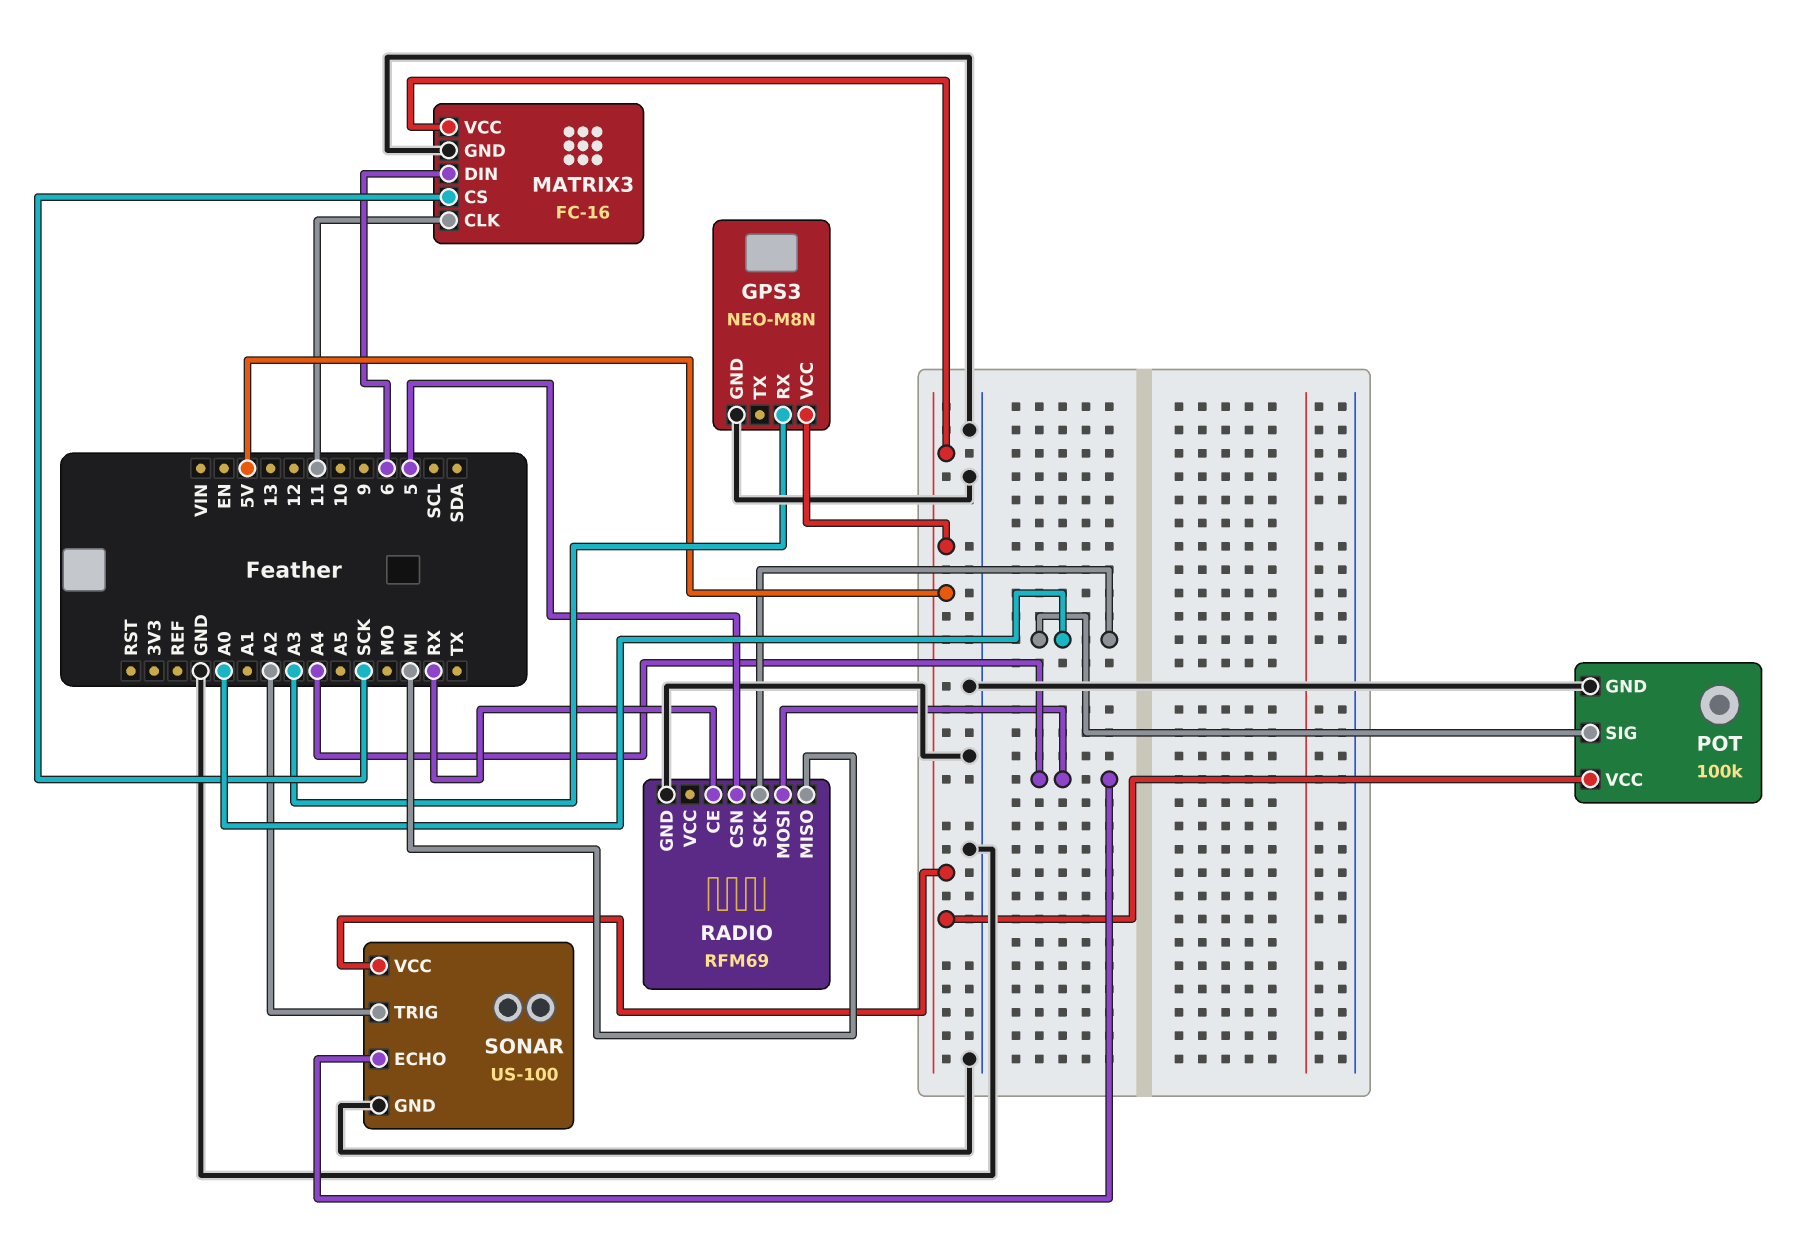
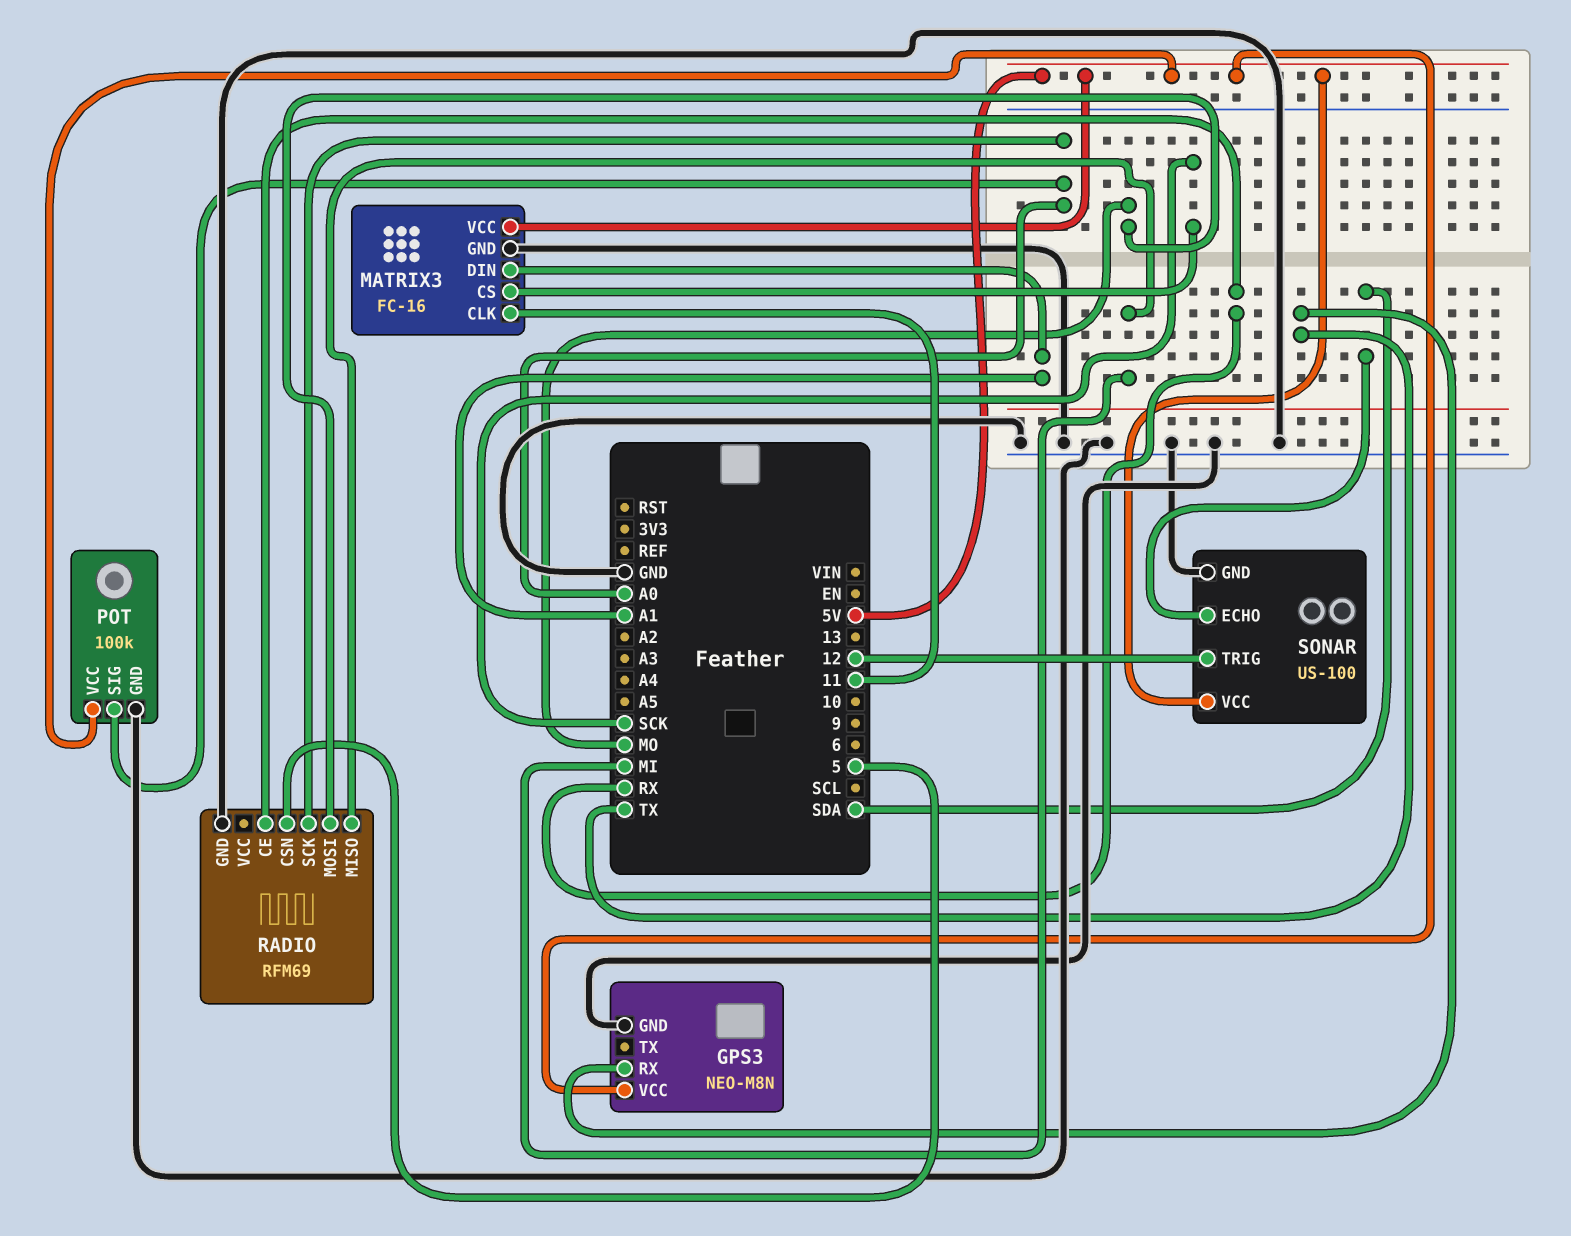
GPS3 pin RX: A3 -> TX
MATRIX3 pin DIN: 6 -> A1
RADIO pin MOSI: A4 -> MO
SONAR pin ECHO: A4 -> SDA
SONAR pin TRIG: A2 -> 12

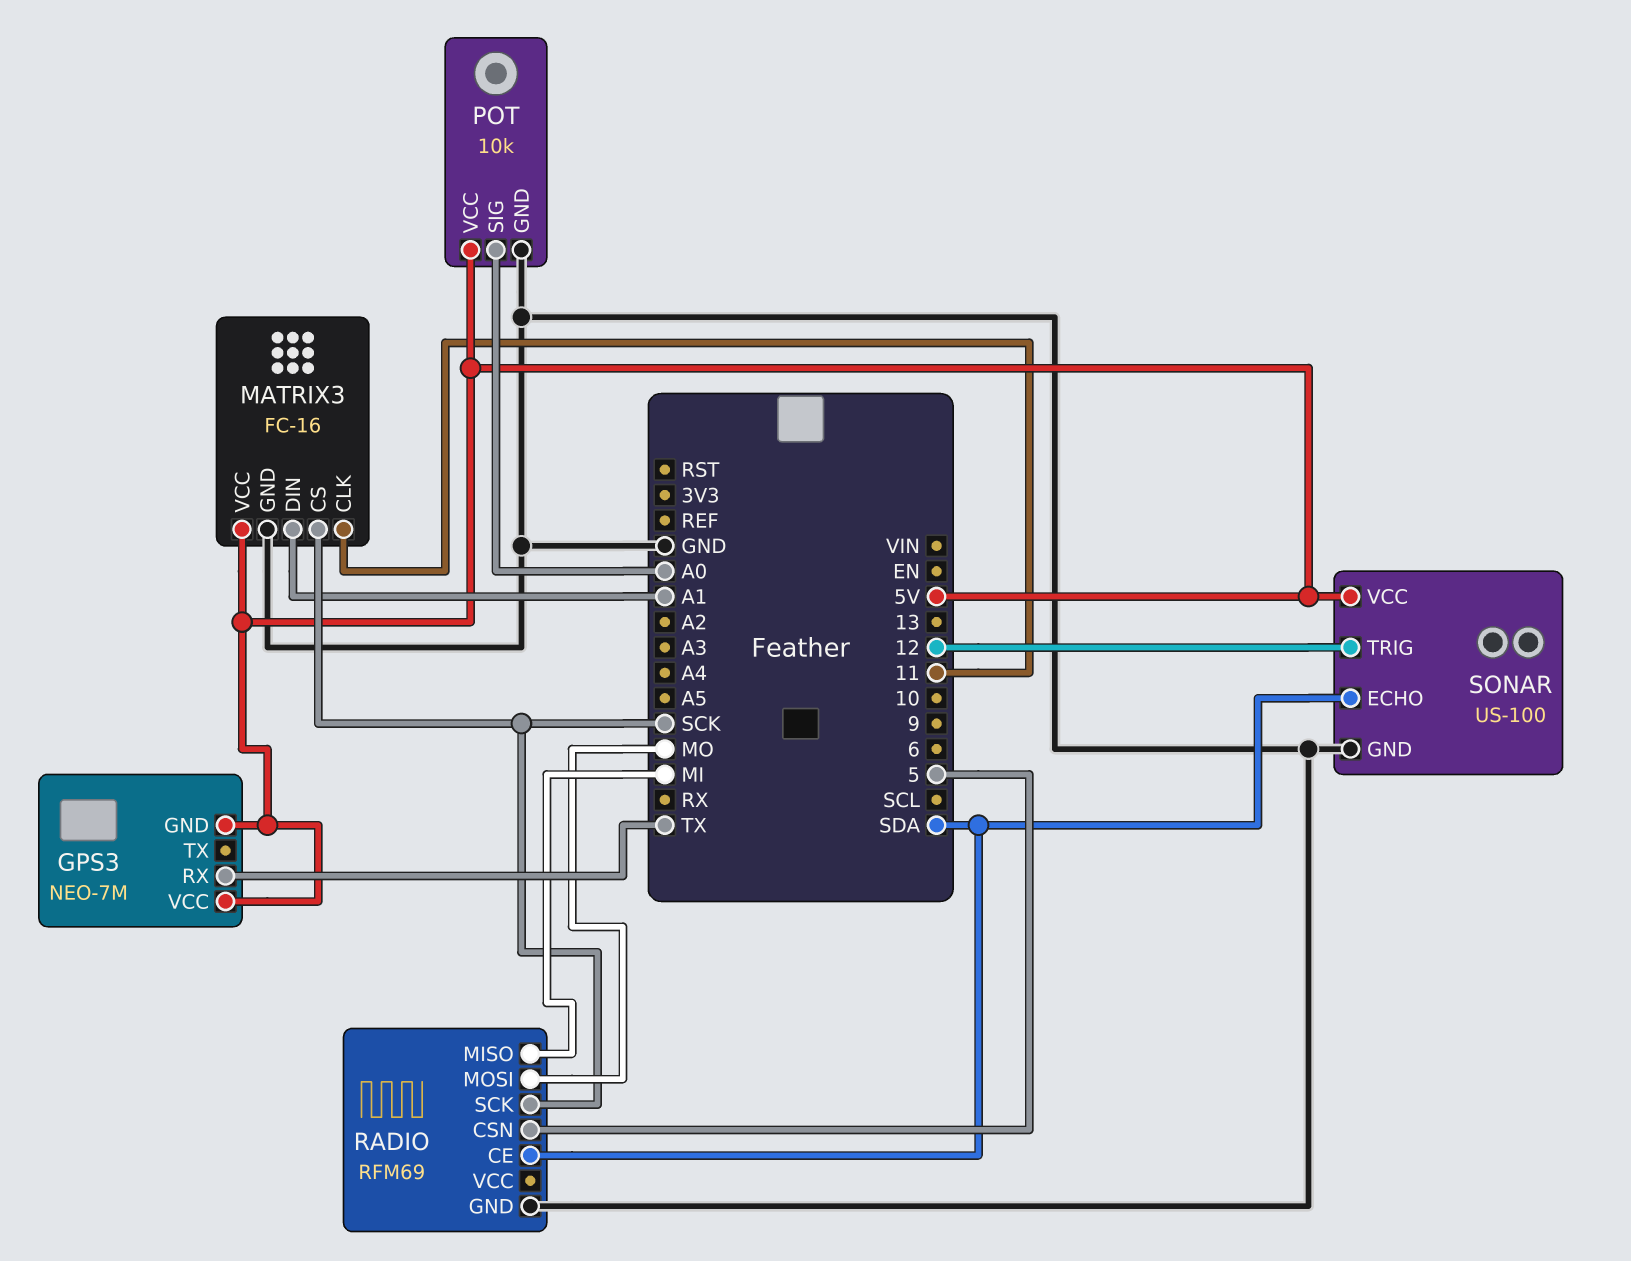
GPS3: NEO-M8N -> NEO-7M
GPS3 pin GND: GND -> 5V
POT: 100k -> 10k
RADIO pin CE: RX -> SDA
RADIO pin SCK: A0 -> SCK

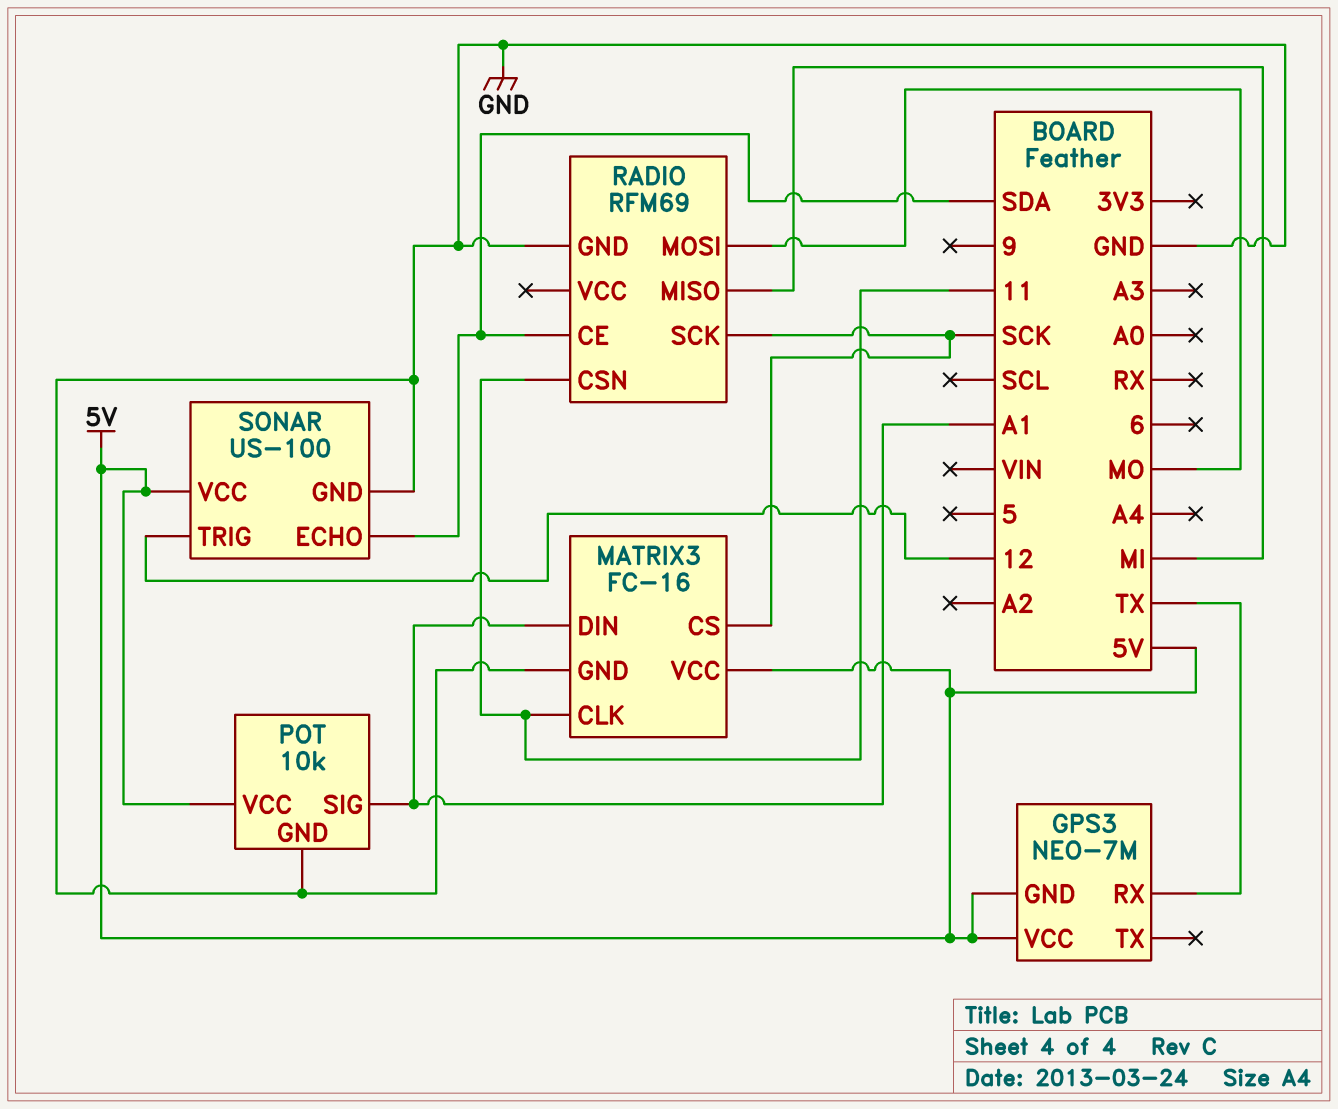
POT pin SIG: A0 -> A1
RADIO pin CSN: 5 -> 11

